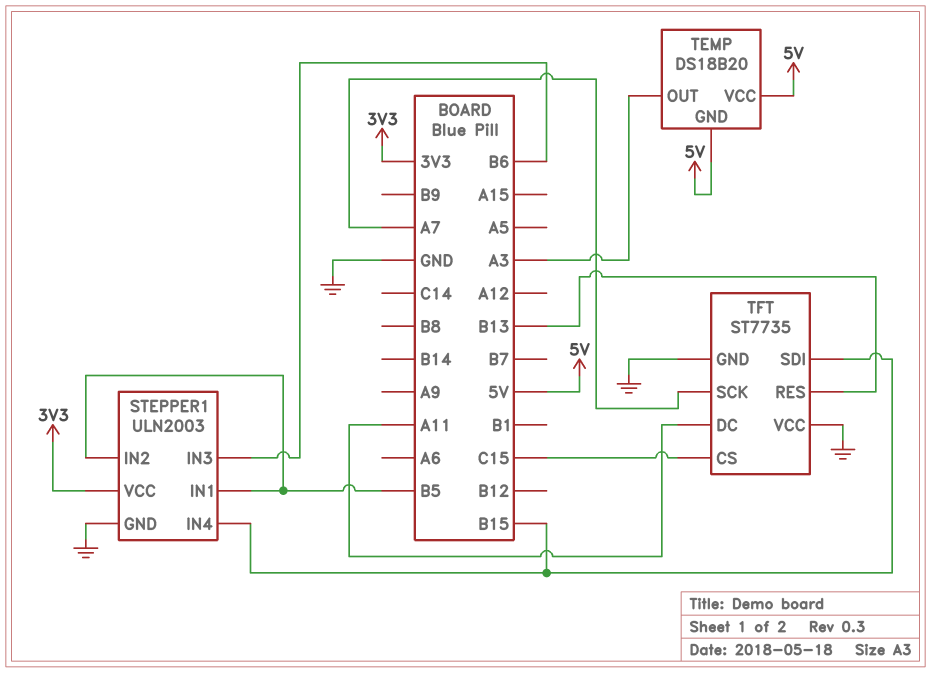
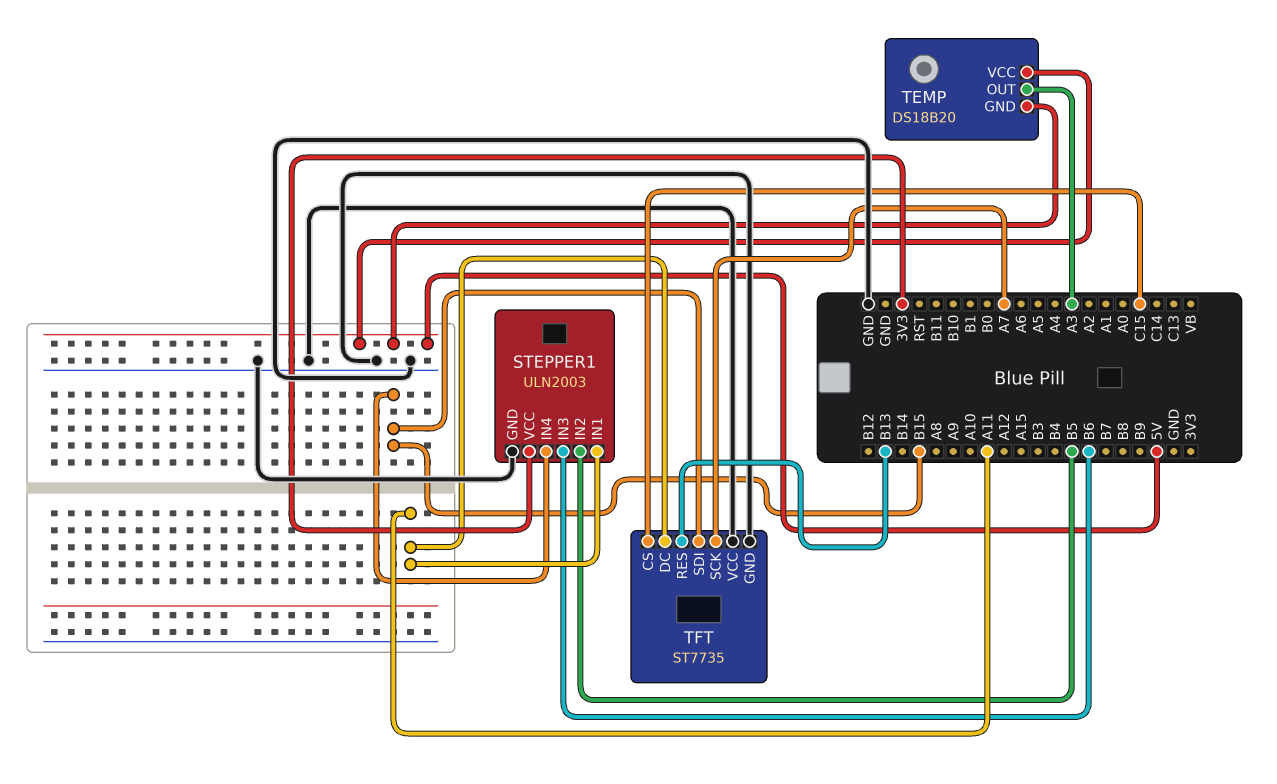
STEPPER1 pin IN1: B5 -> A11

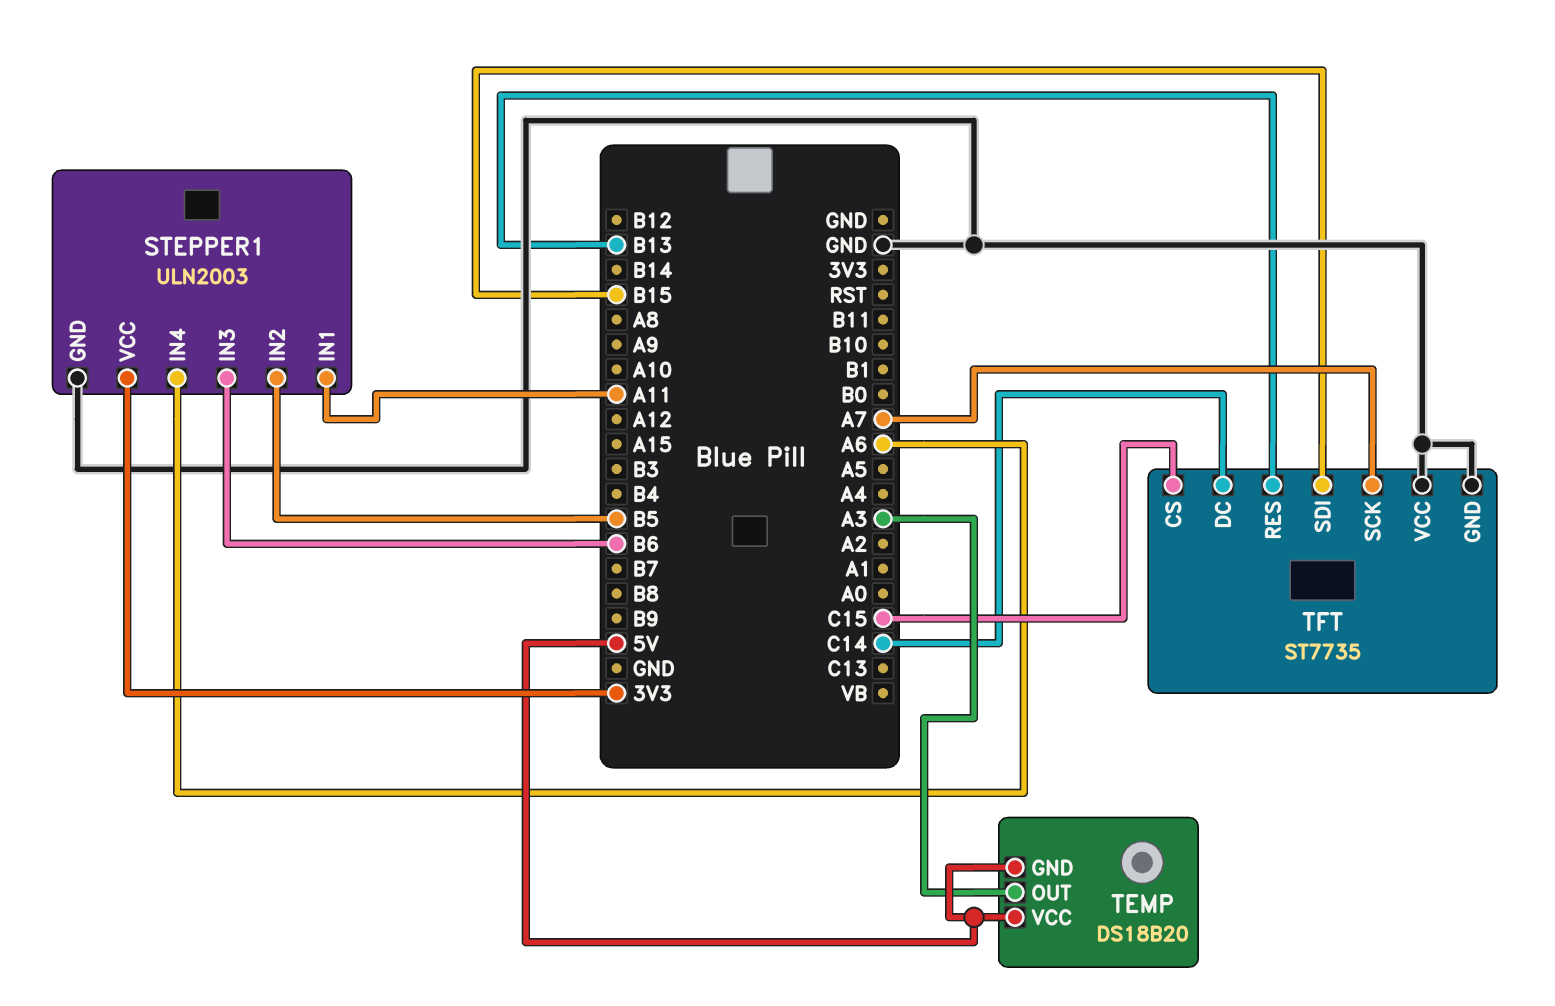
STEPPER1 pin IN4: B15 -> A6
TFT pin DC: A11 -> C14

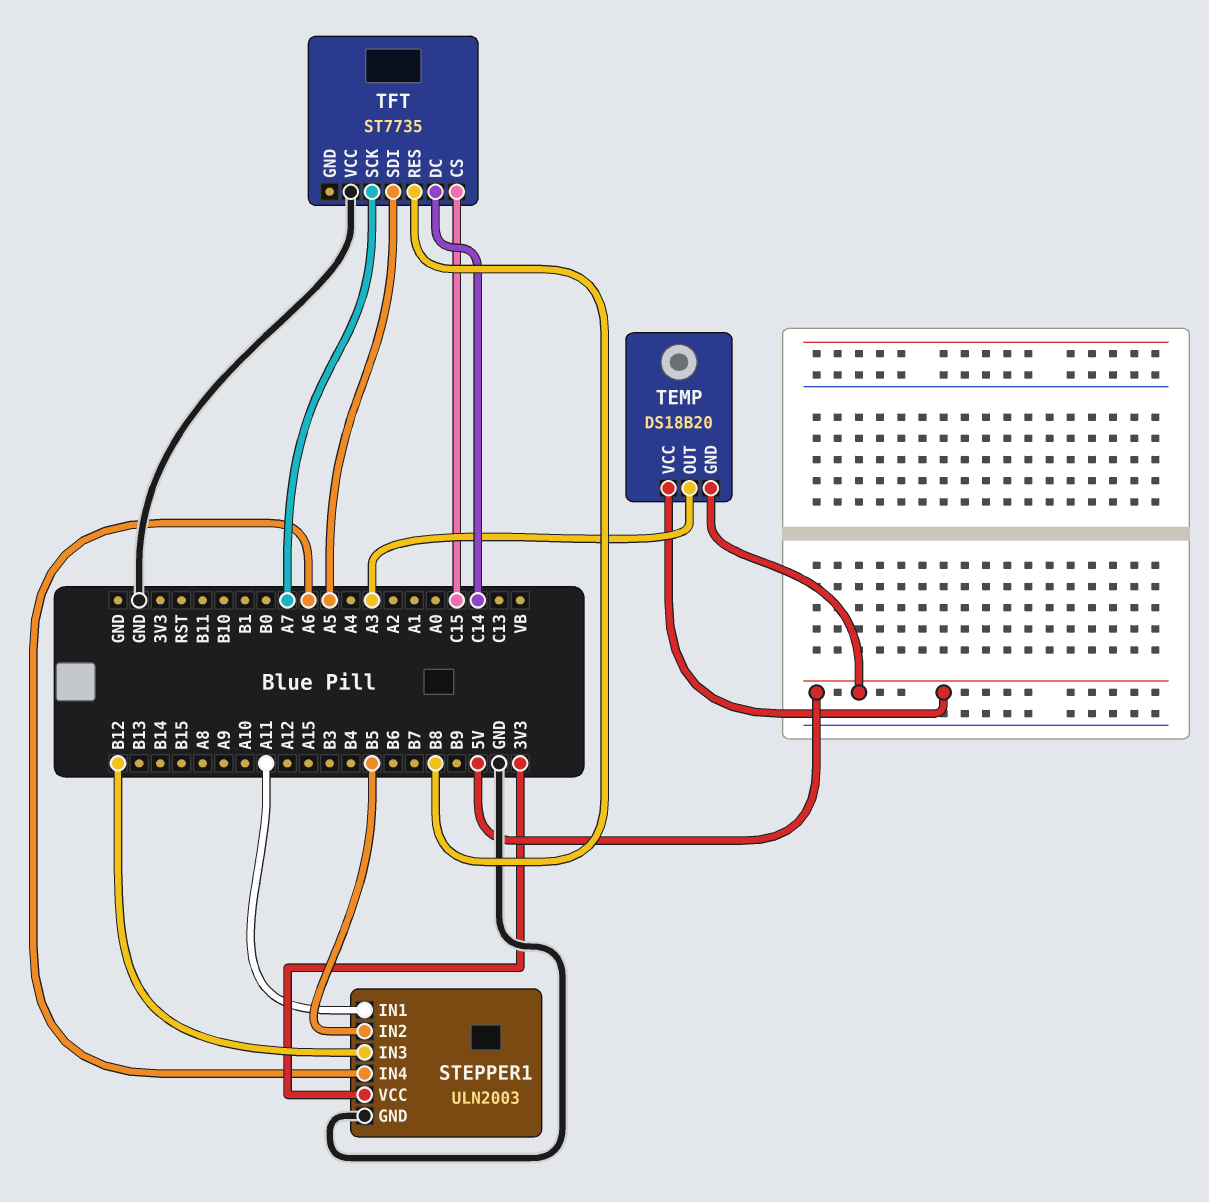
STEPPER1 pin IN3: B6 -> B12
TFT pin GND: GND -> none
TFT pin RES: B13 -> B8
TFT pin SDI: B15 -> A5

